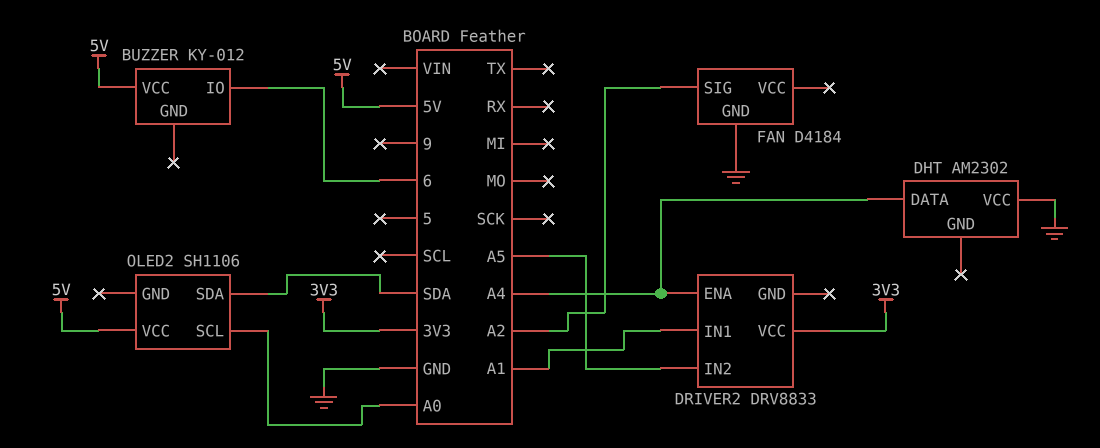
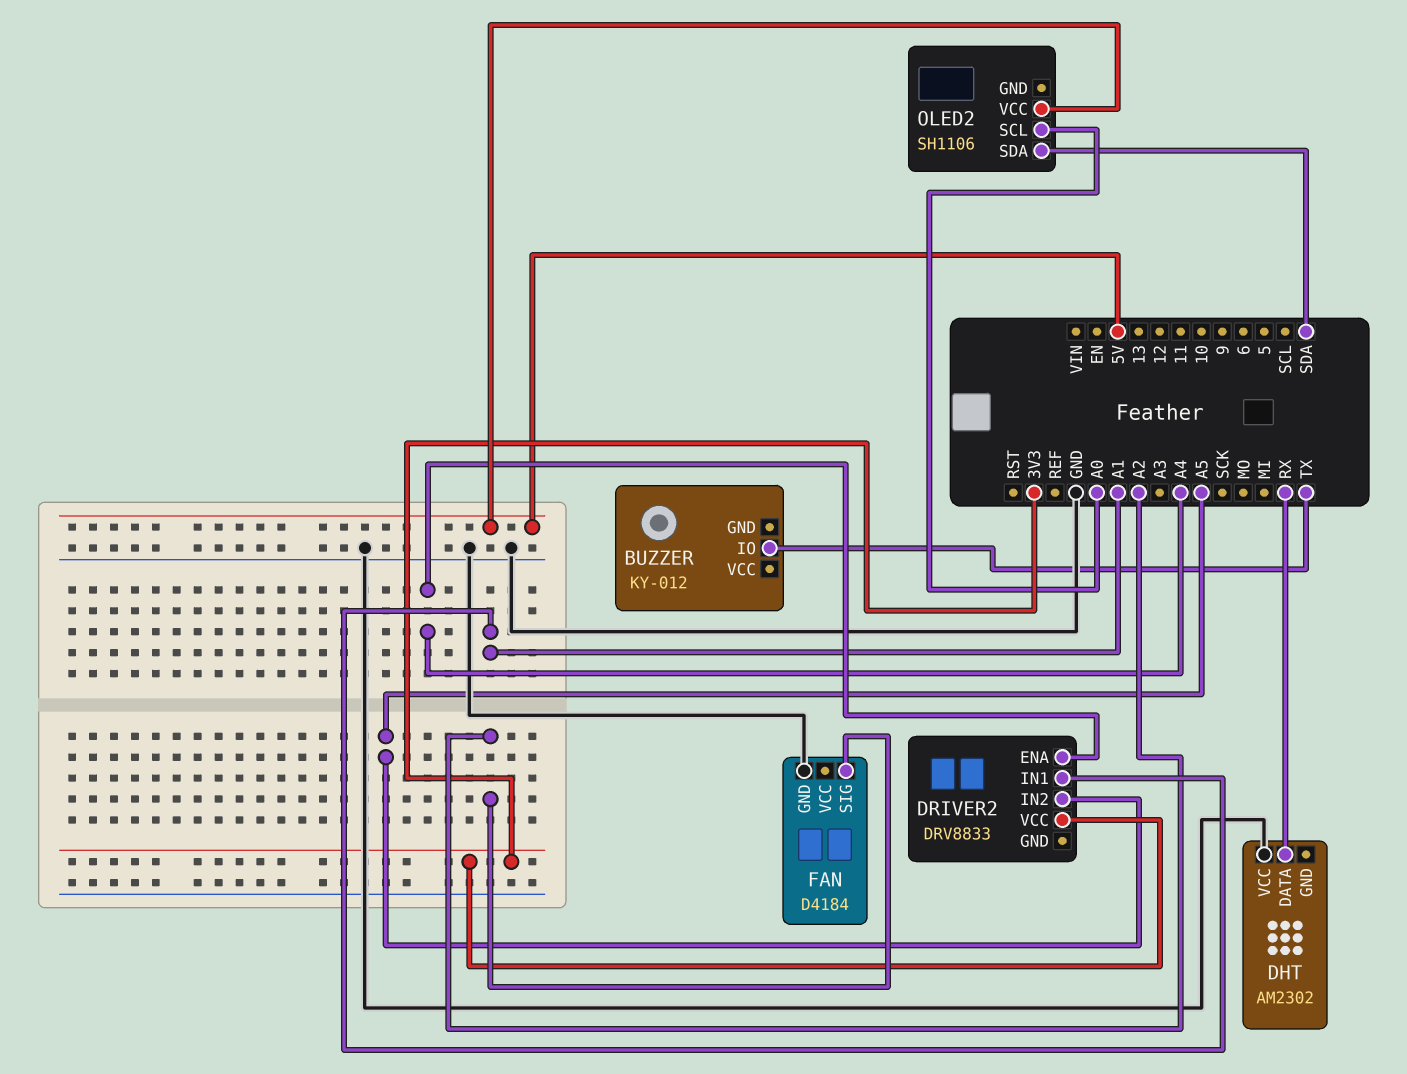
BUZZER pin IO: 6 -> TX
BUZZER pin VCC: 5V -> none
DHT pin DATA: A4 -> RX

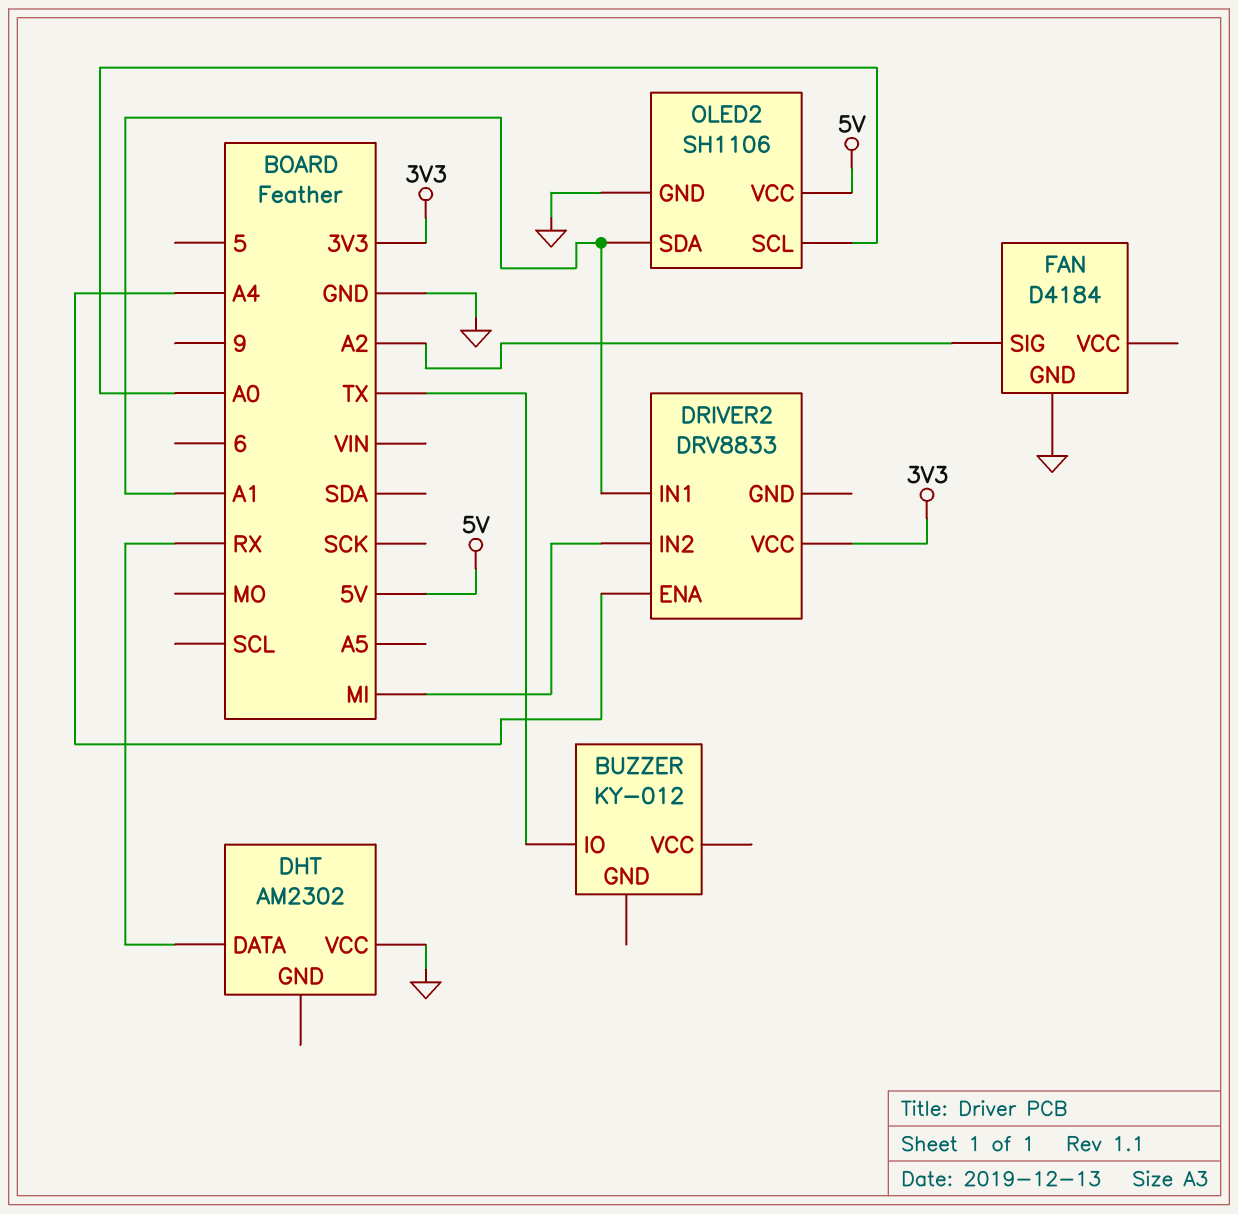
DRIVER2 pin IN2: A5 -> MI
OLED2 pin GND: none -> GND
OLED2 pin SDA: SDA -> A1

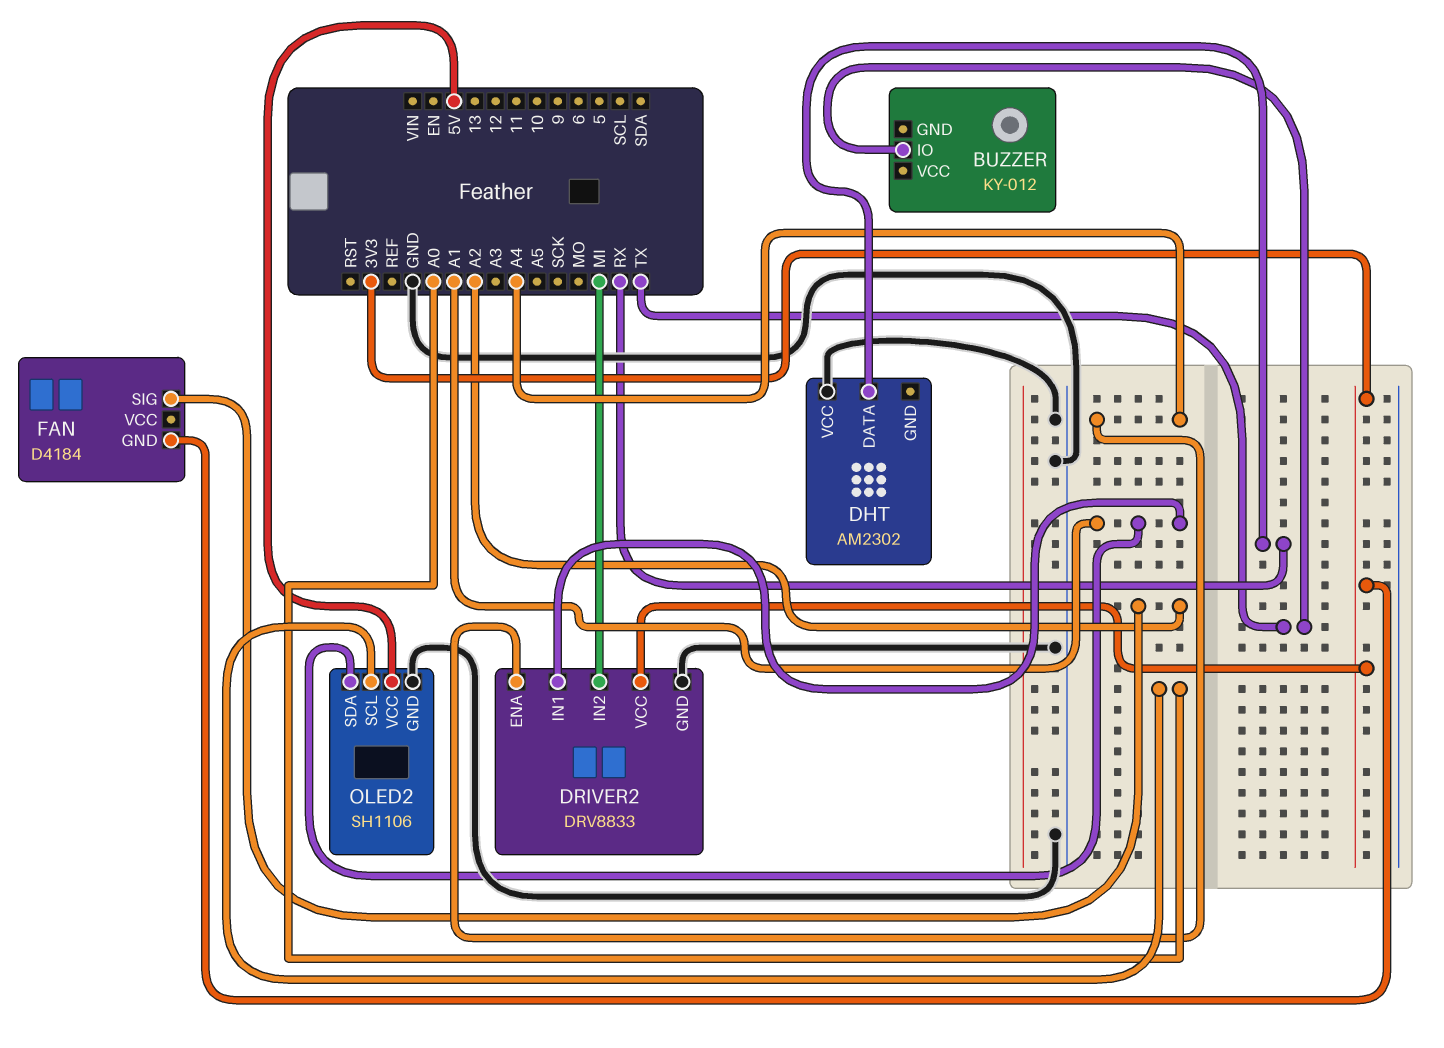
DRIVER2 pin GND: none -> GND
FAN pin GND: GND -> 3V3

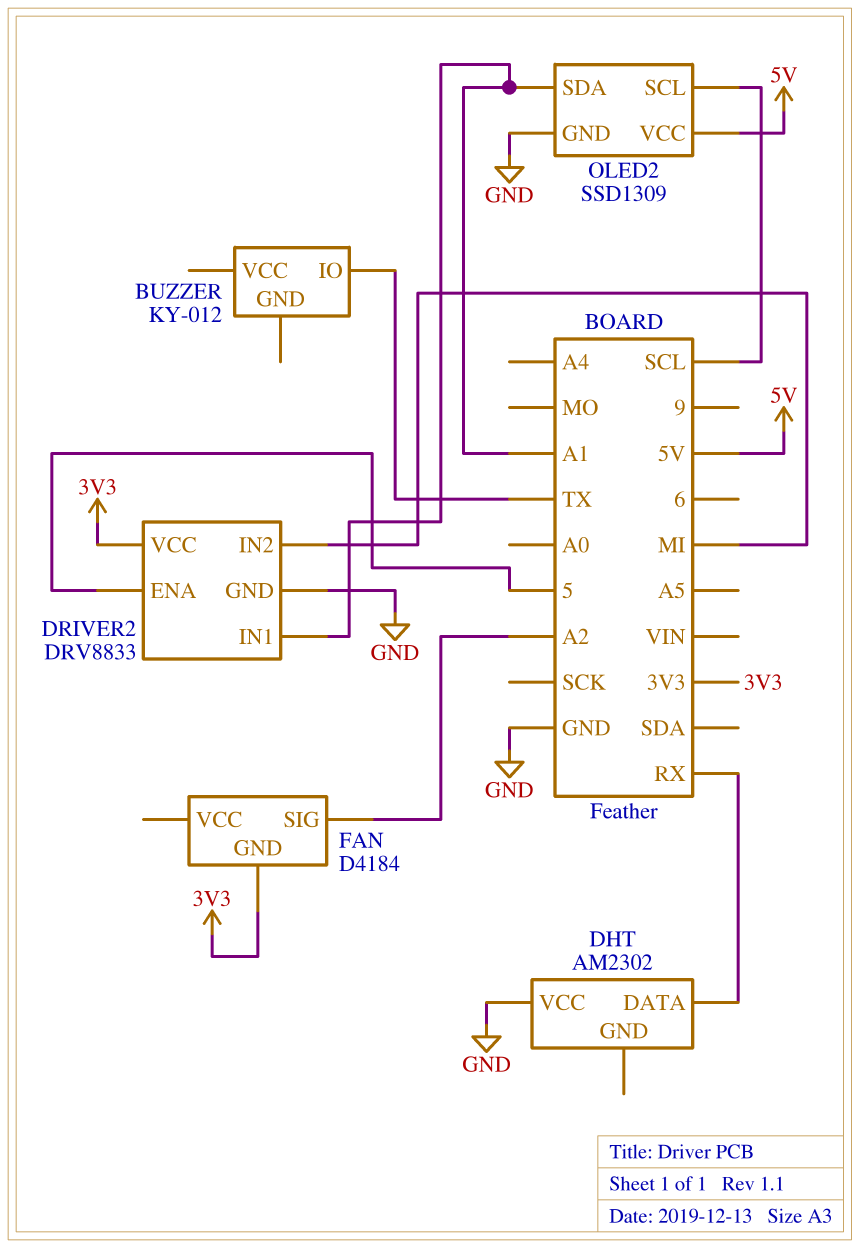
DRIVER2 pin ENA: A4 -> 5
OLED2: SH1106 -> SSD1309
OLED2 pin SCL: A0 -> SCL

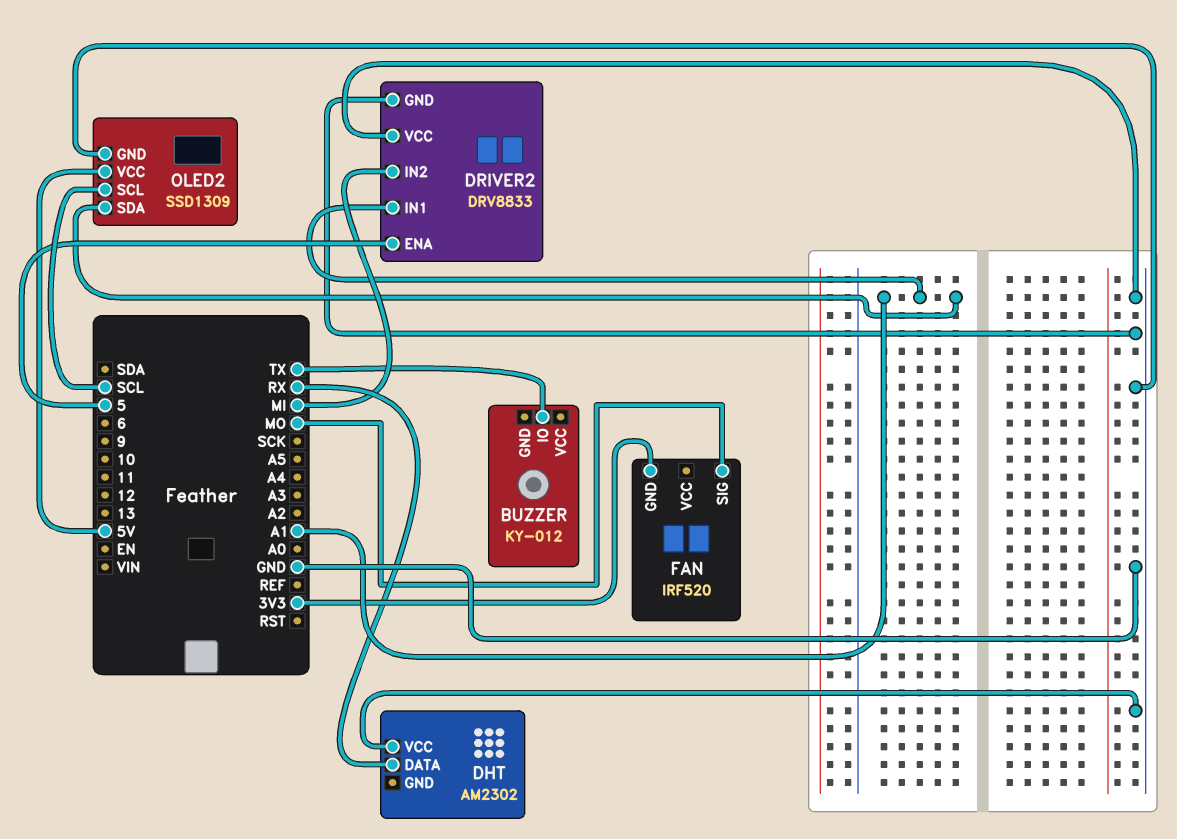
DRIVER2 pin VCC: 3V3 -> GND
FAN: D4184 -> IRF520
FAN pin SIG: A2 -> MO

